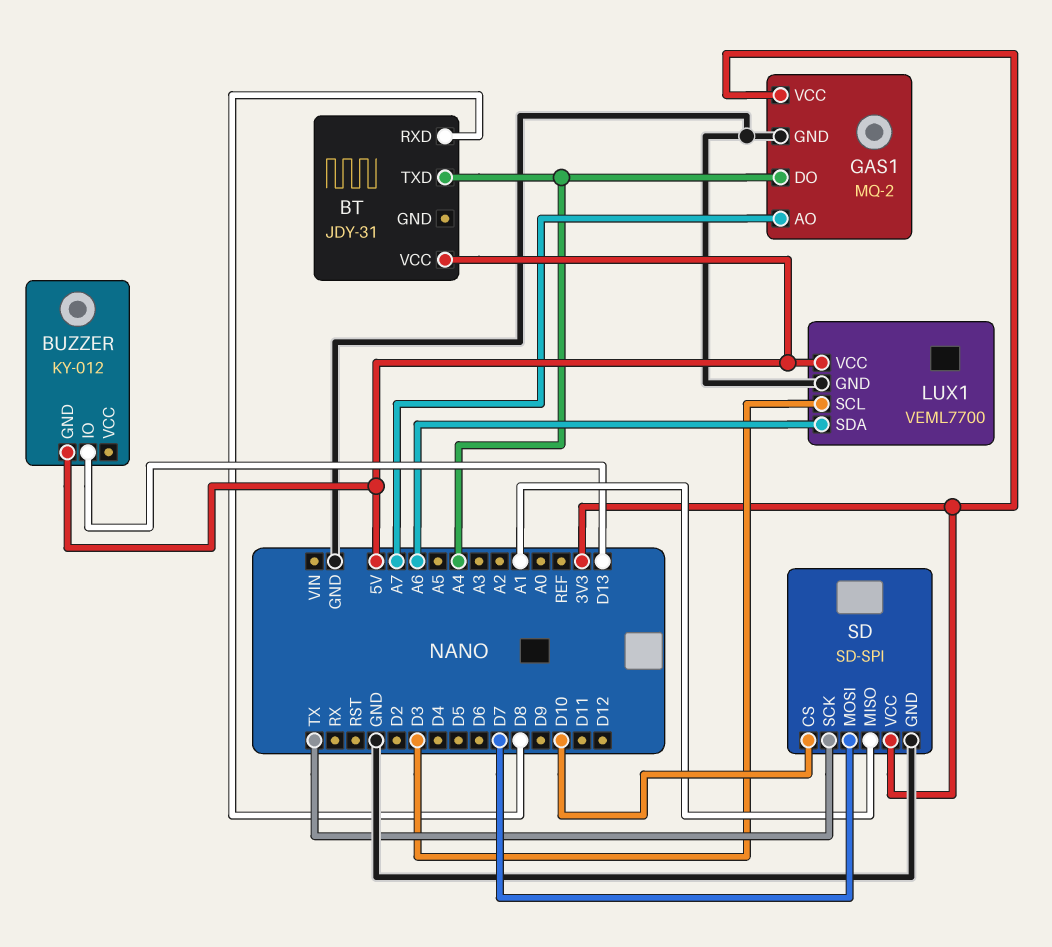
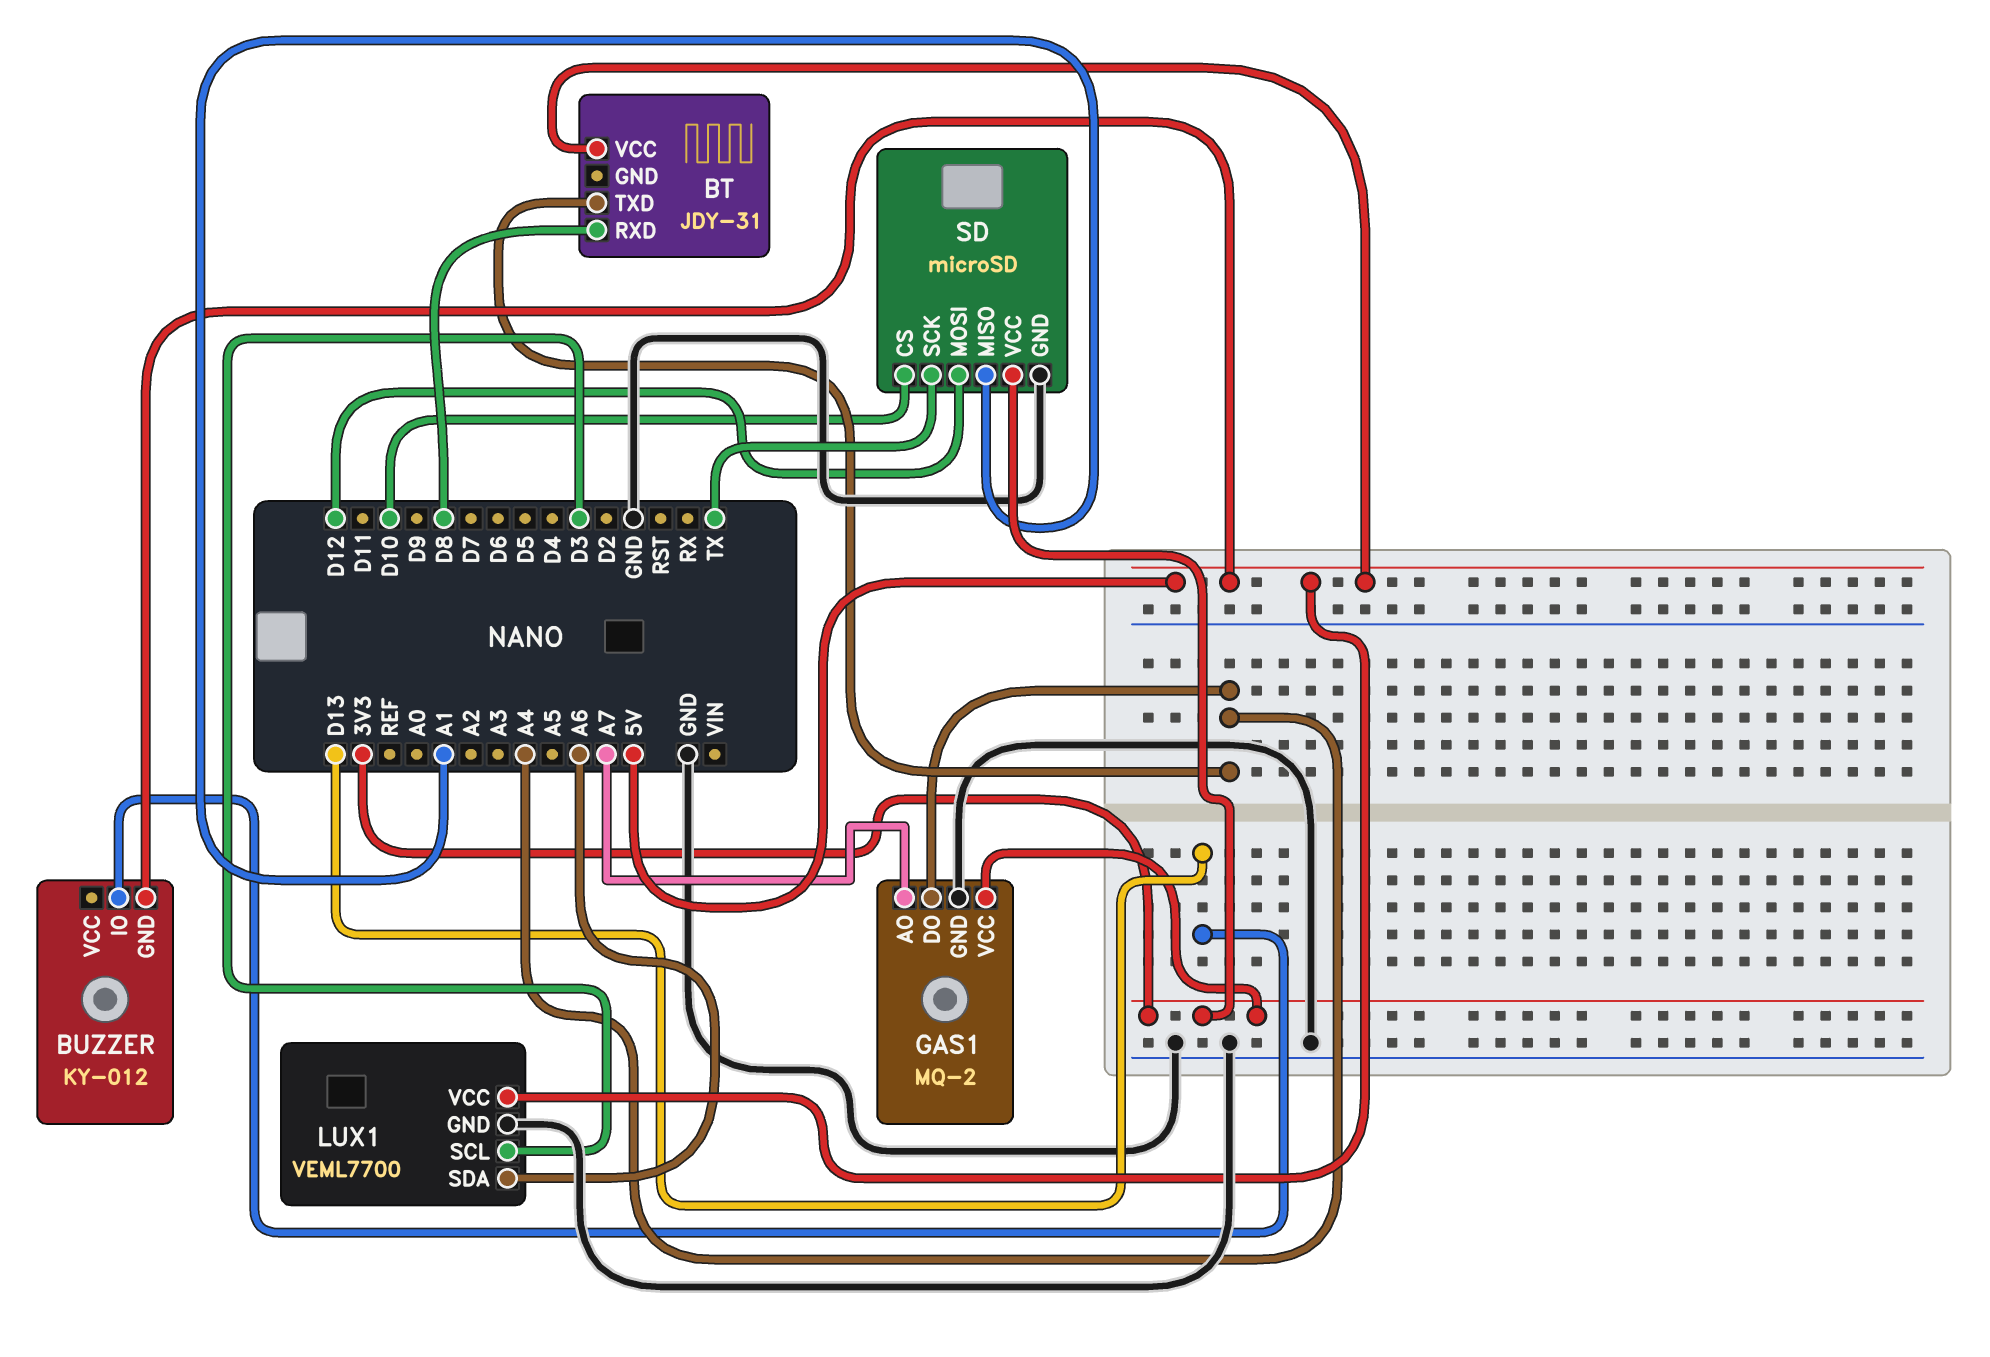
SD: SD-SPI -> microSD
SD pin MOSI: D7 -> D12

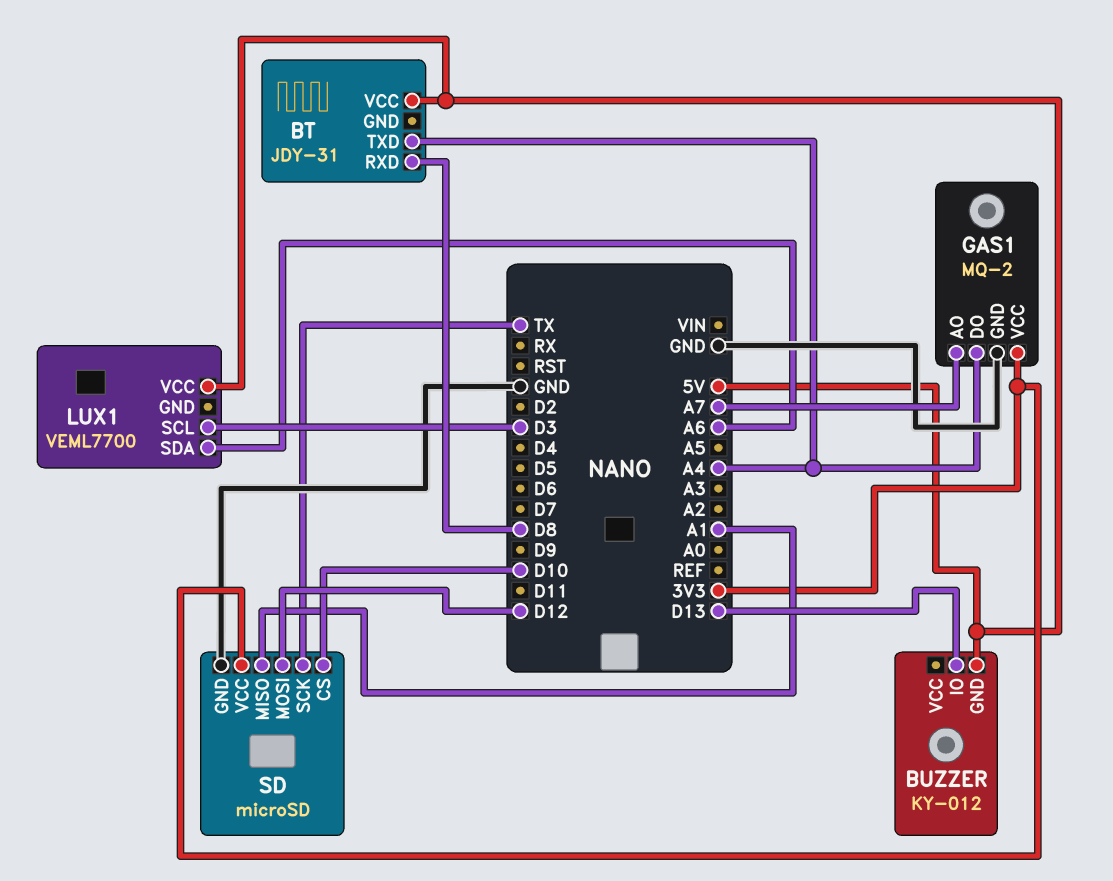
LUX1 pin GND: GND -> none

